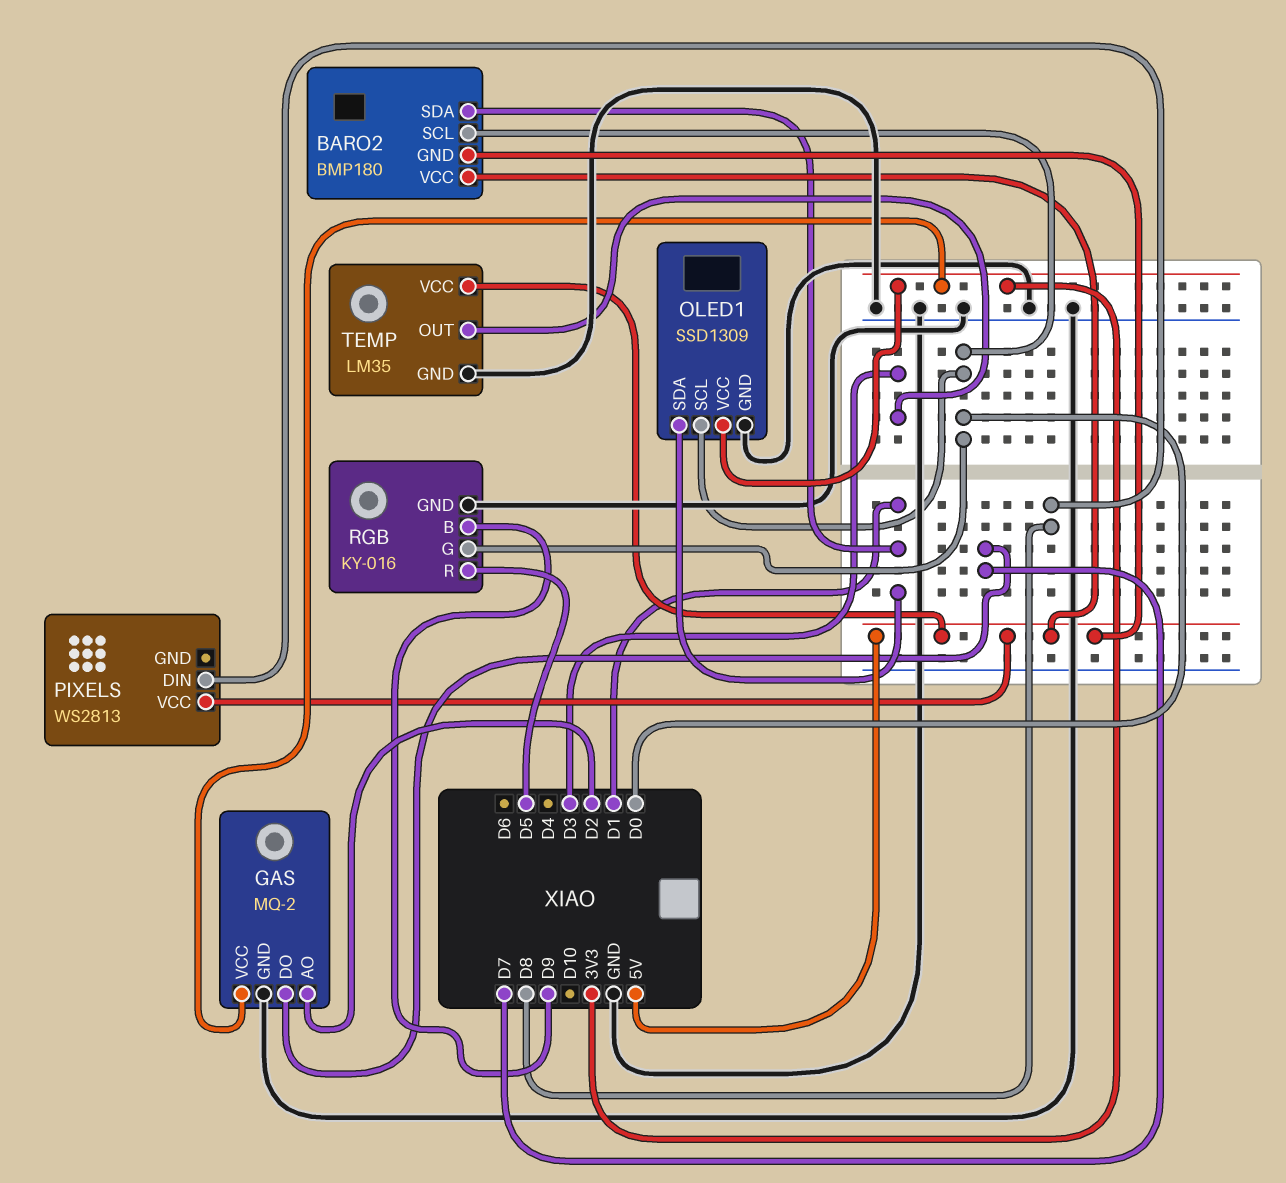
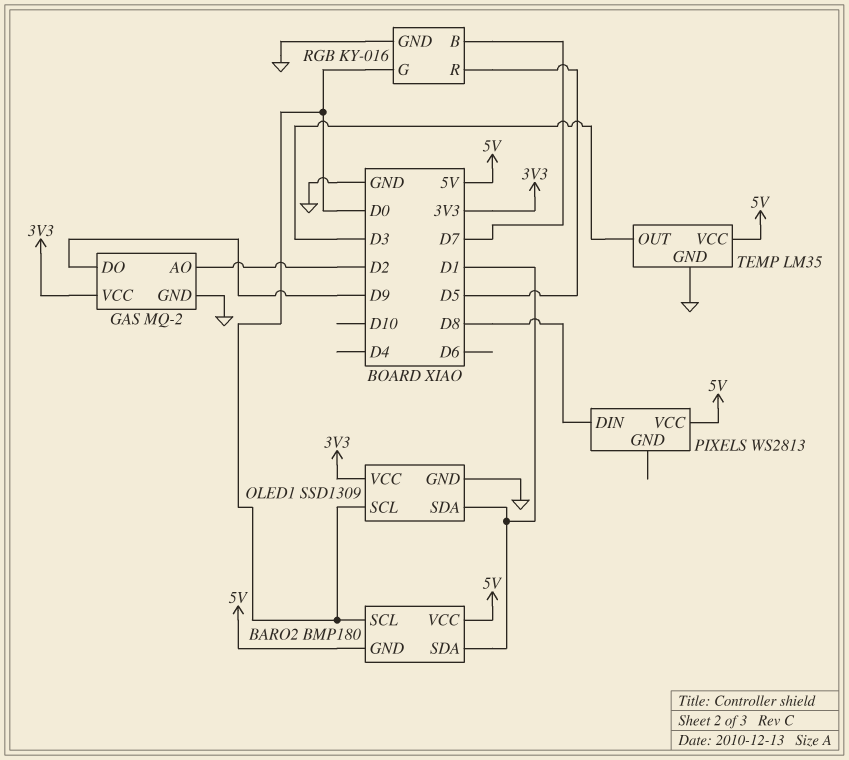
GAS pin DO: D7 -> D9
RGB pin B: D9 -> D7

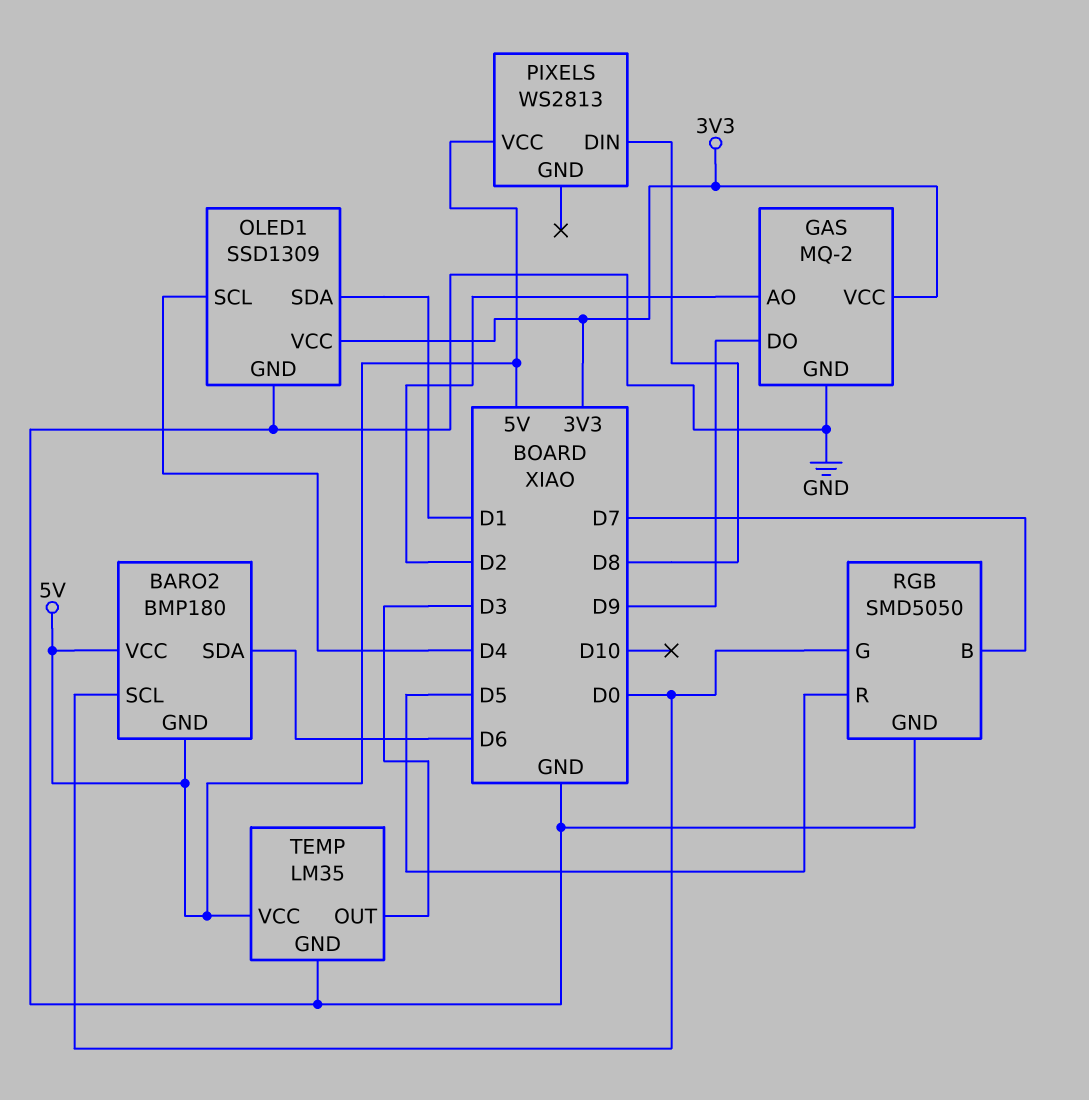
BARO2 pin SDA: D1 -> D6
OLED1 pin SCL: D0 -> D4
RGB: KY-016 -> SMD5050

